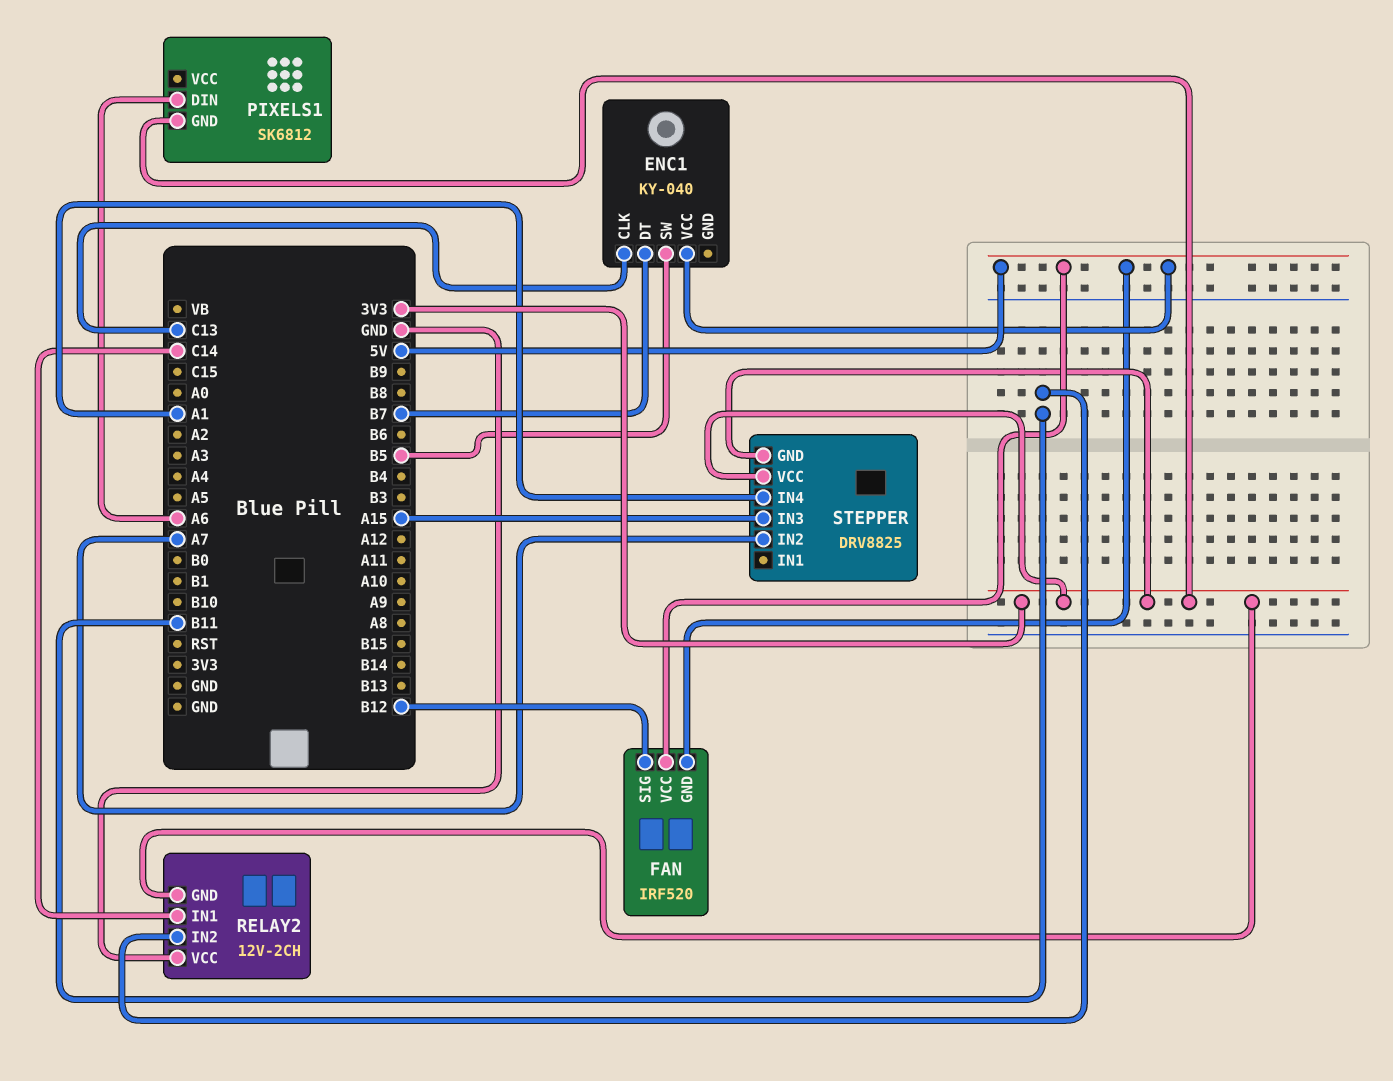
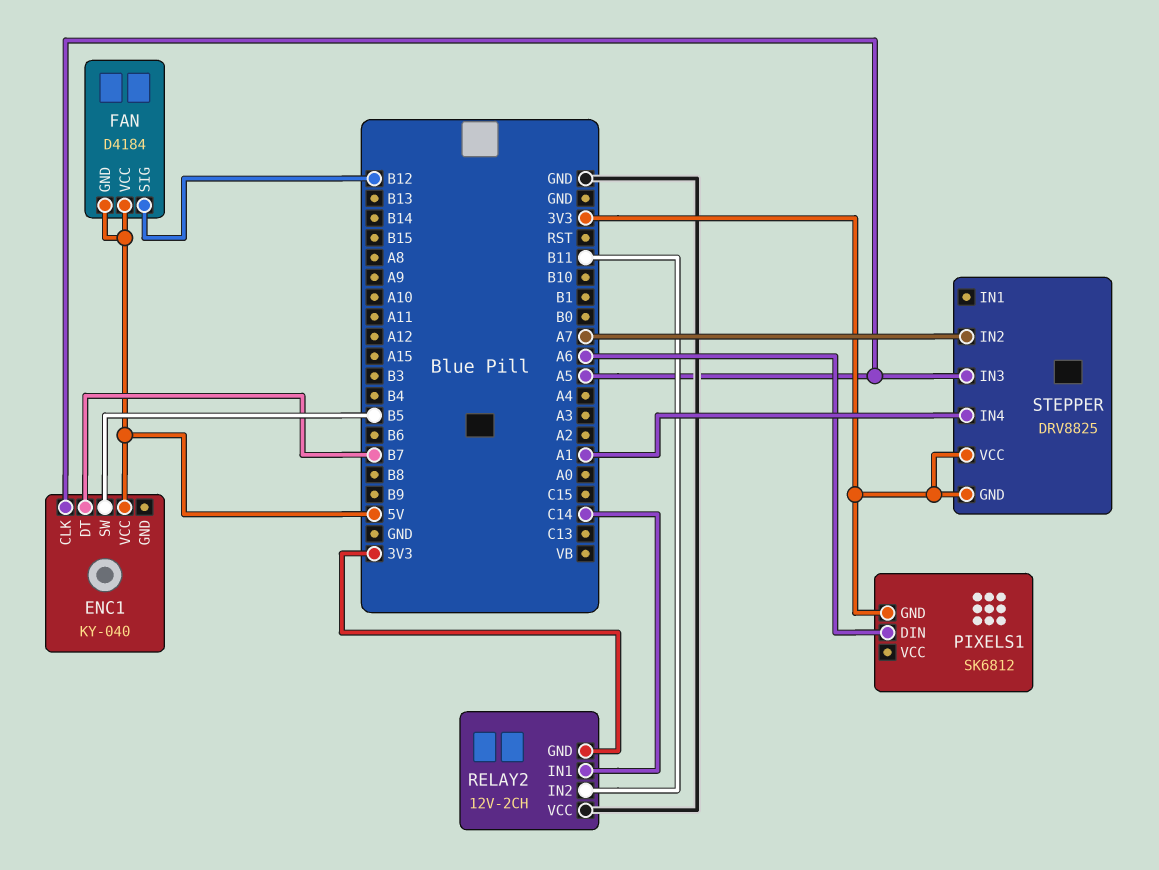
ENC1 pin CLK: C13 -> A5
FAN: IRF520 -> D4184
STEPPER pin IN3: A15 -> A5

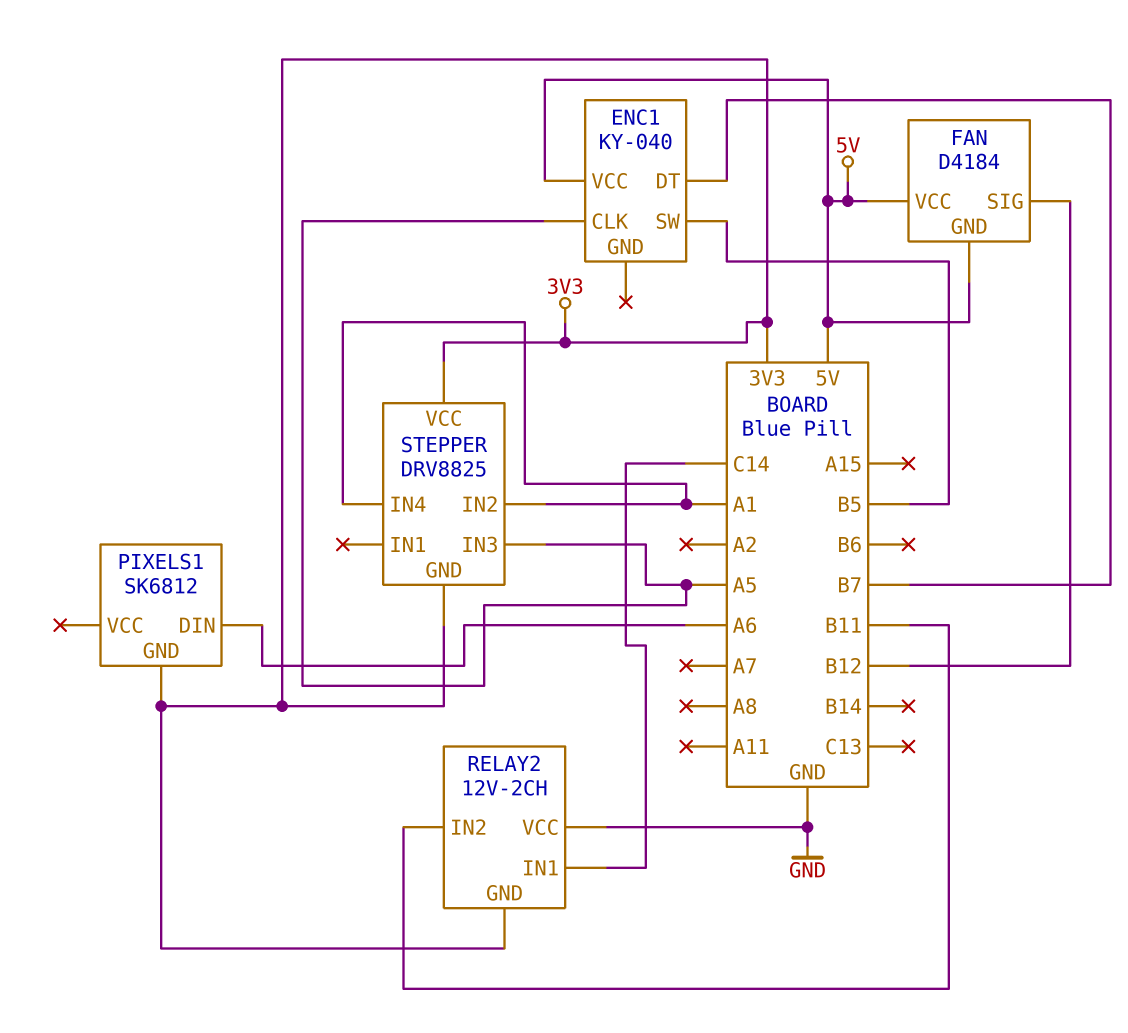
STEPPER pin IN2: A7 -> A1

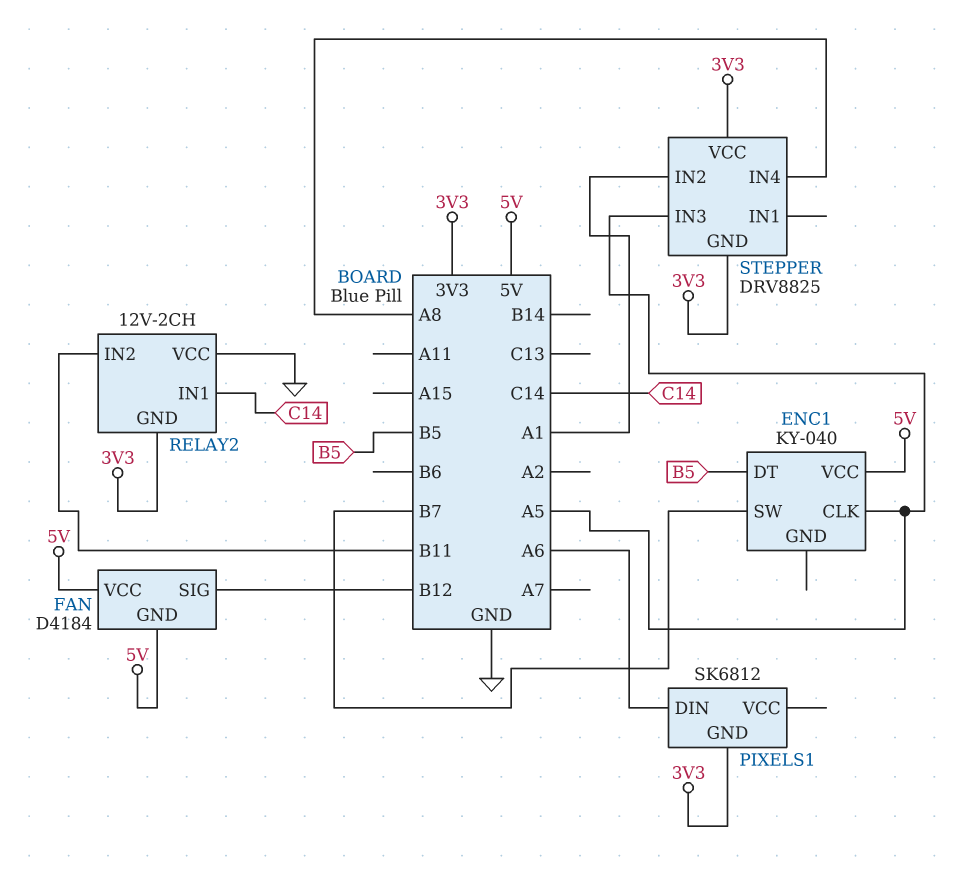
ENC1 pin DT: B7 -> B5
ENC1 pin SW: B5 -> B7
STEPPER pin IN4: A1 -> A8

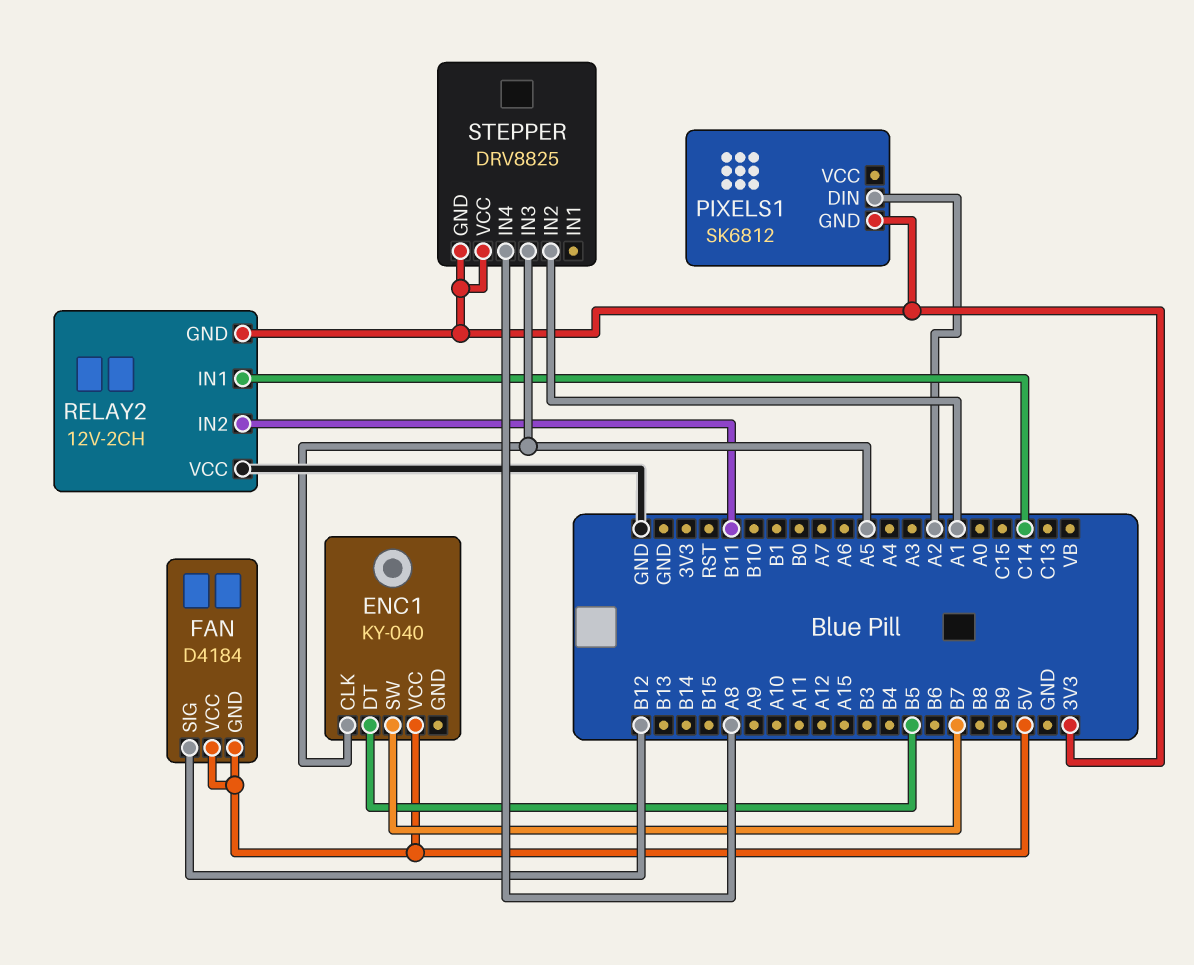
PIXELS1 pin DIN: A6 -> A2

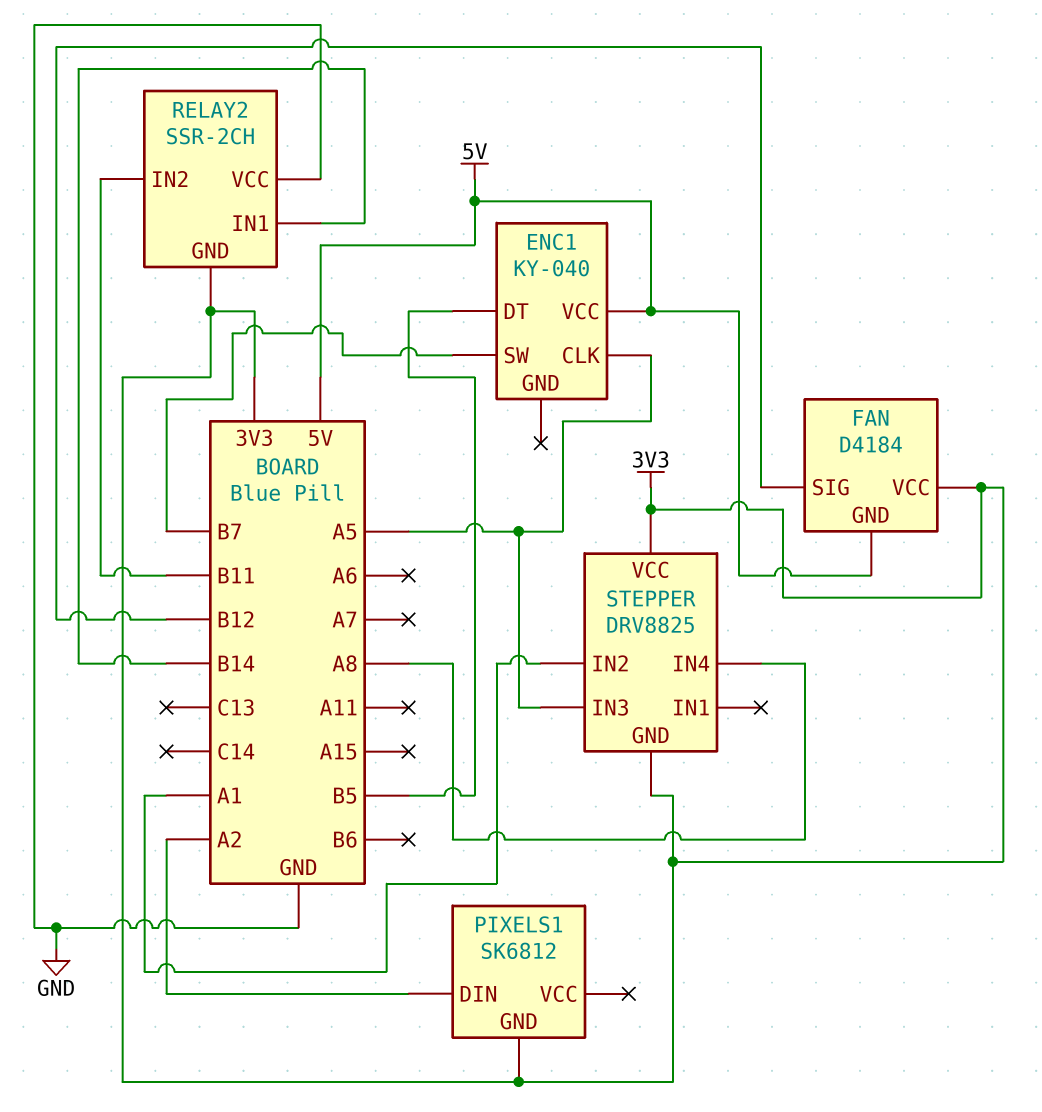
FAN pin VCC: 5V -> 3V3
RELAY2: 12V-2CH -> SSR-2CH
RELAY2 pin IN1: C14 -> B14

